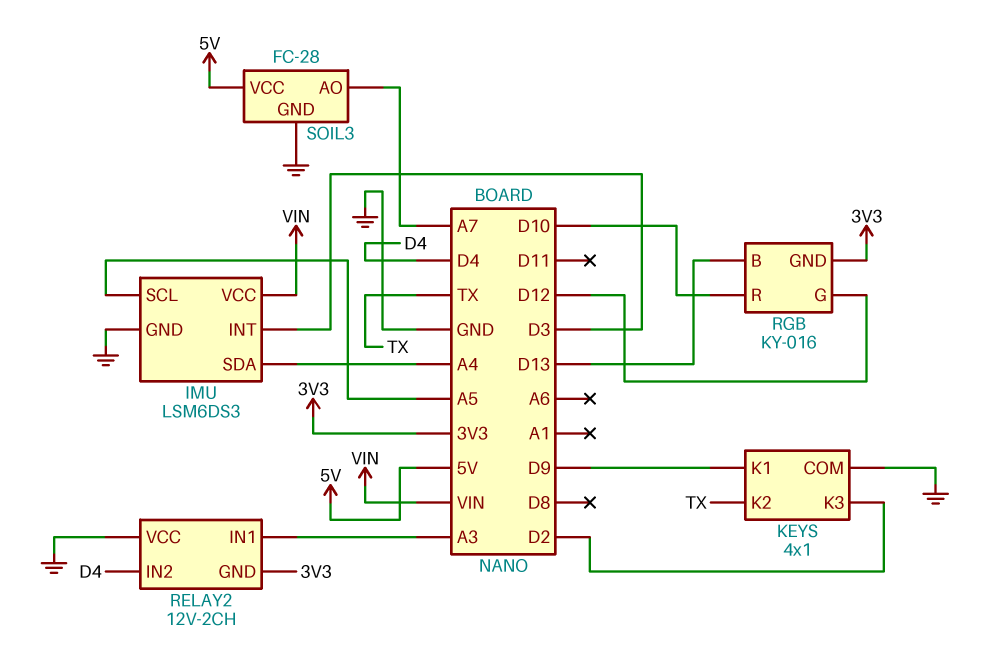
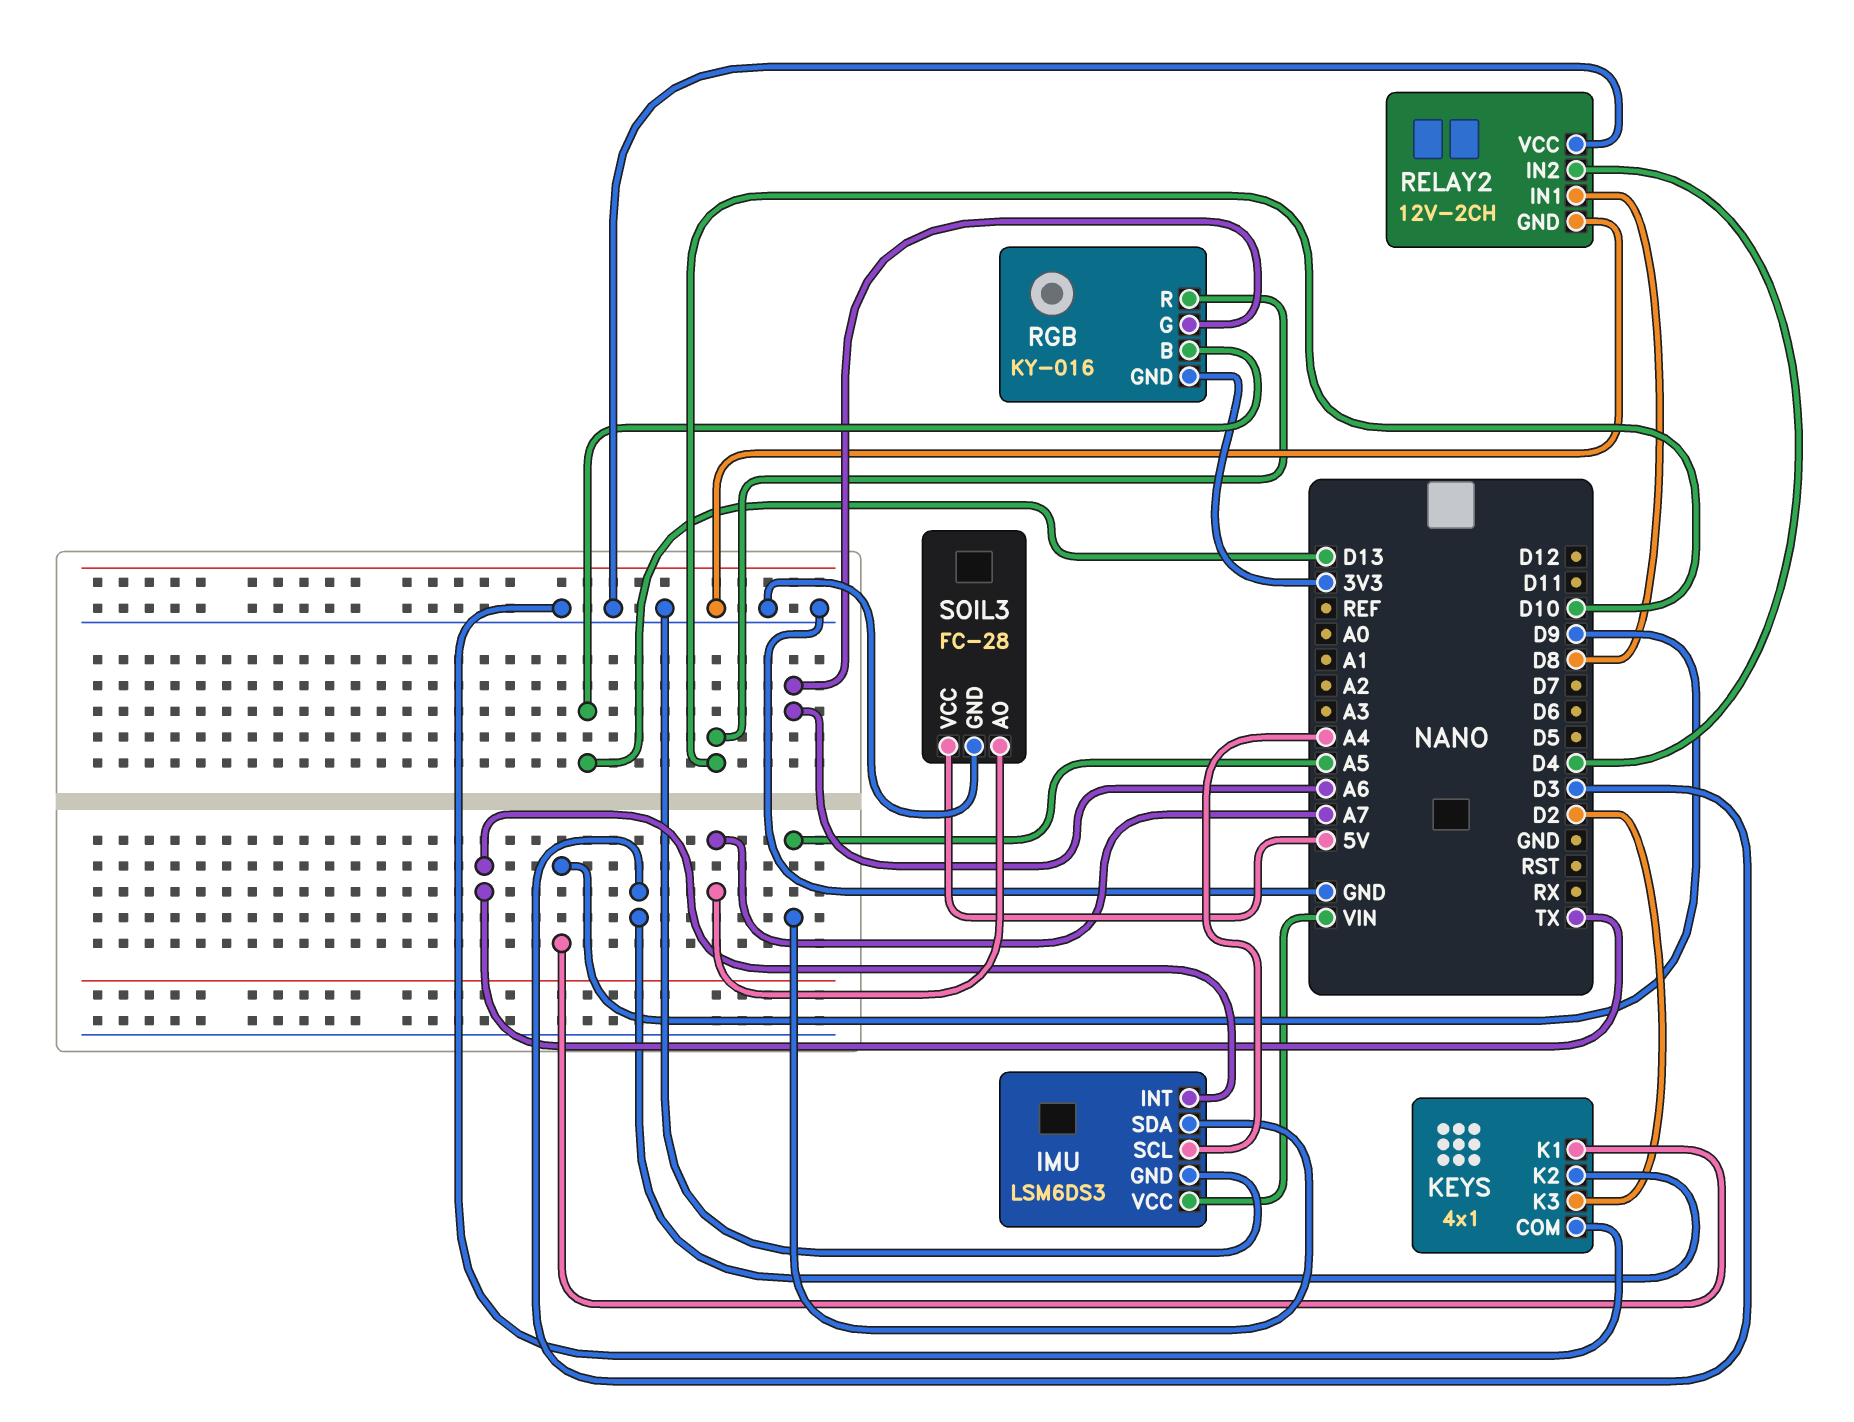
IMU pin INT: D3 -> TX
IMU pin SCL: A5 -> A4
IMU pin SDA: A4 -> A5
KEYS pin K2: TX -> D3
RELAY2 pin GND: 3V3 -> GND
RELAY2 pin IN1: A3 -> D8
RGB pin G: D12 -> A6

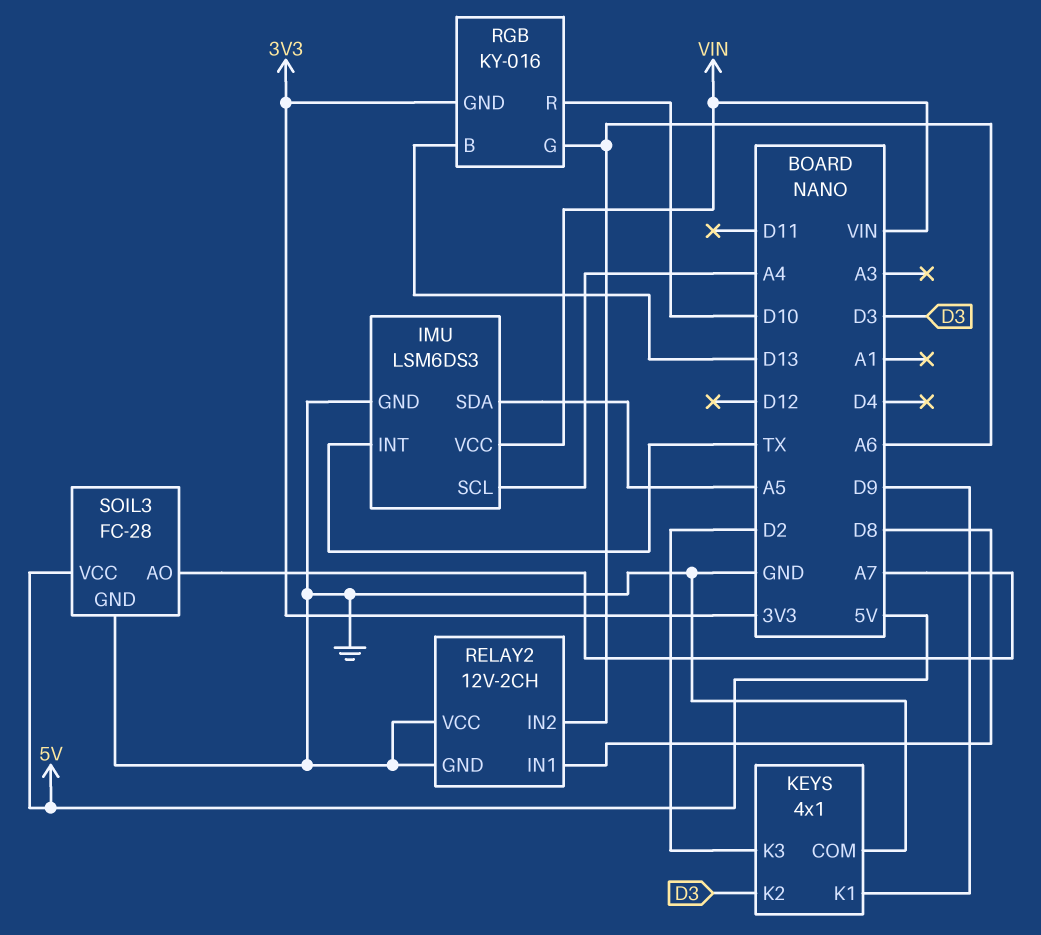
RELAY2 pin IN2: D4 -> A6

